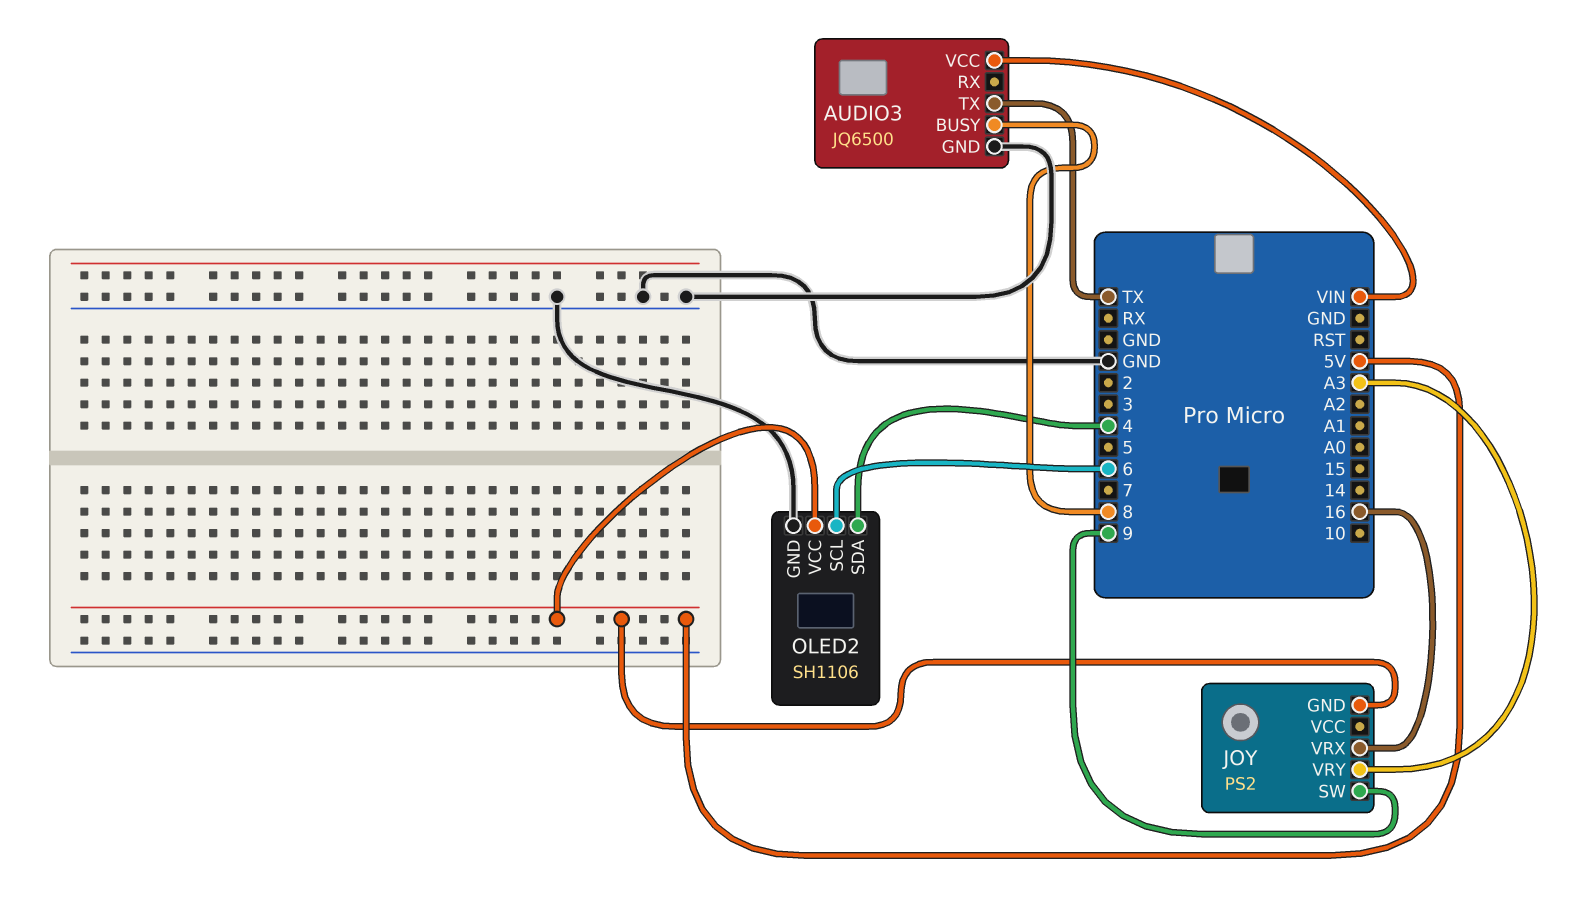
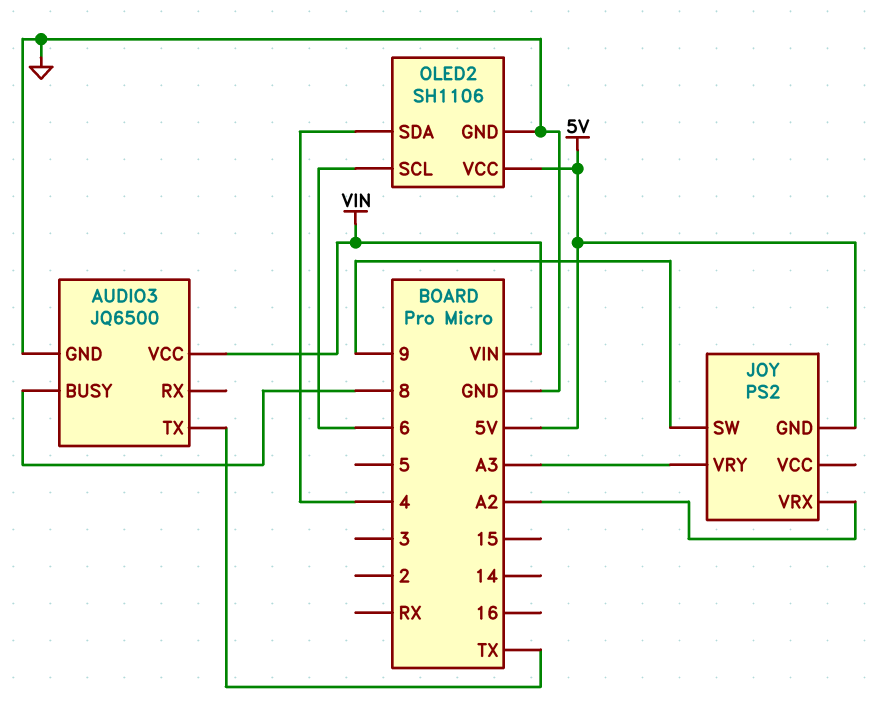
JOY pin VRX: 16 -> A2

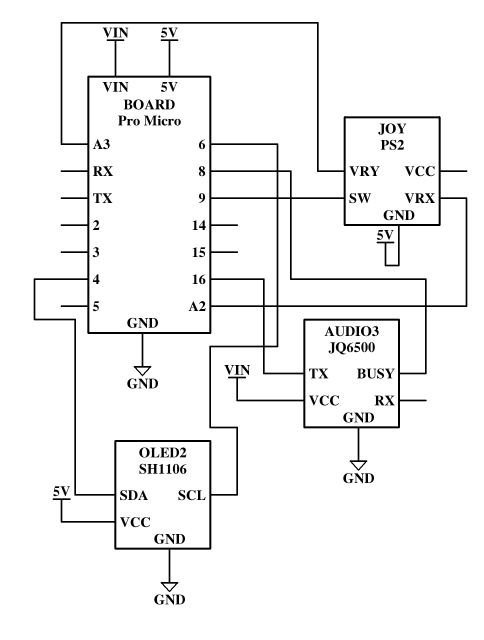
AUDIO3 pin TX: TX -> 16

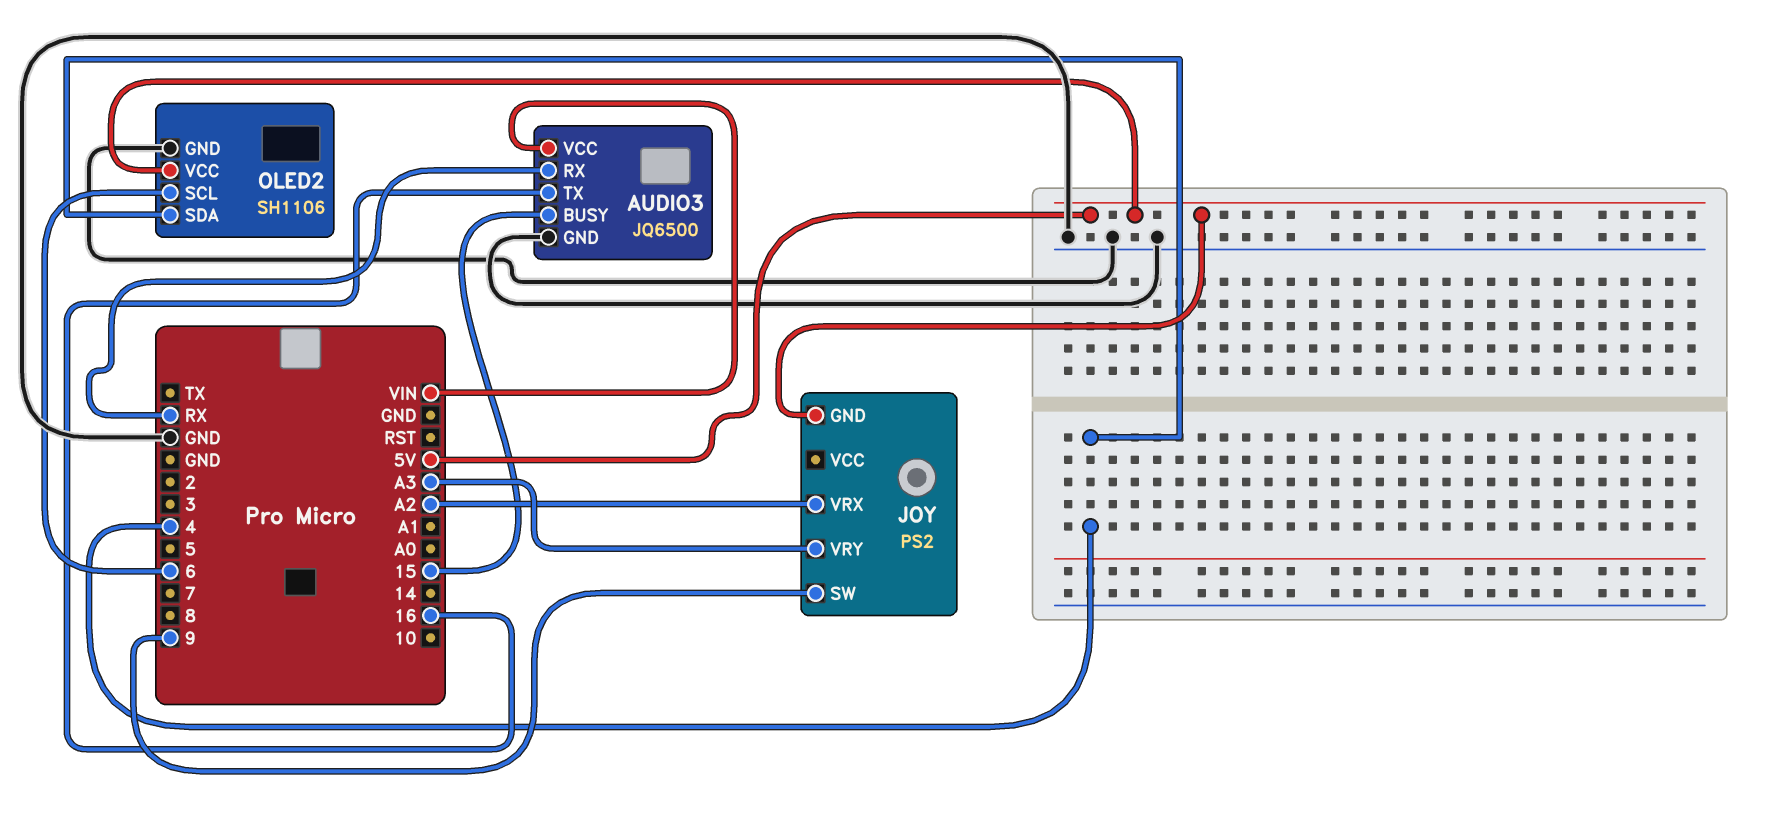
AUDIO3 pin BUSY: 8 -> 15
AUDIO3 pin RX: none -> RX

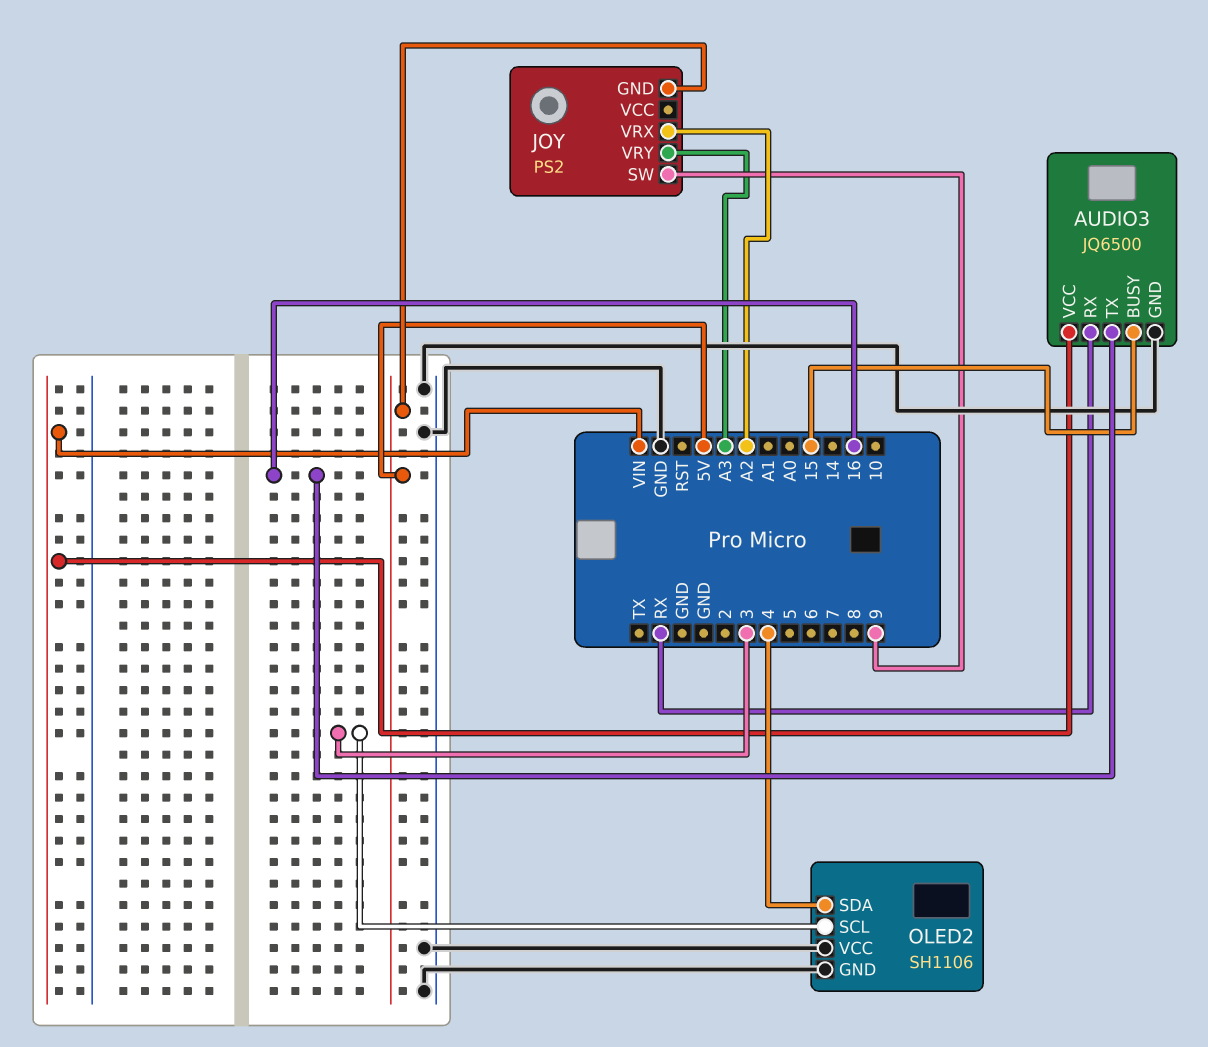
OLED2 pin SCL: 6 -> 3
OLED2 pin VCC: 5V -> GND

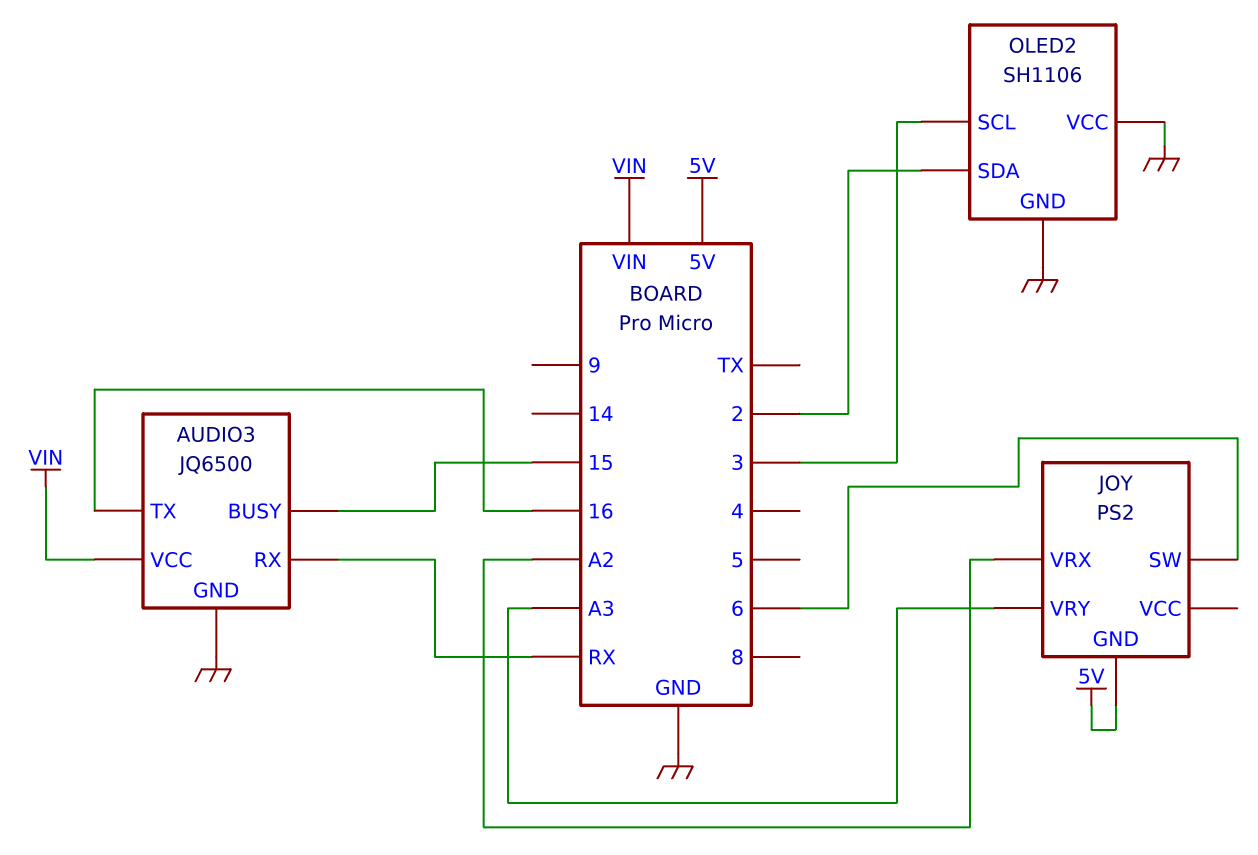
JOY pin SW: 9 -> 6
OLED2 pin SDA: 4 -> 2

